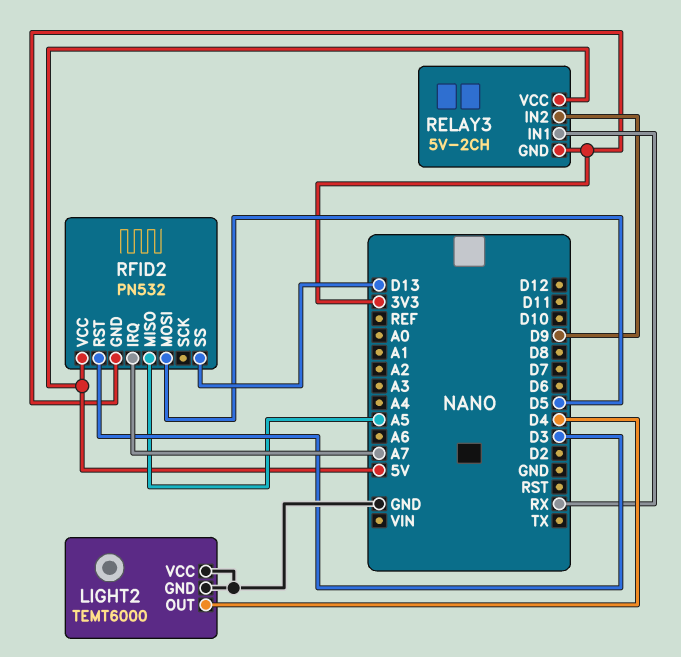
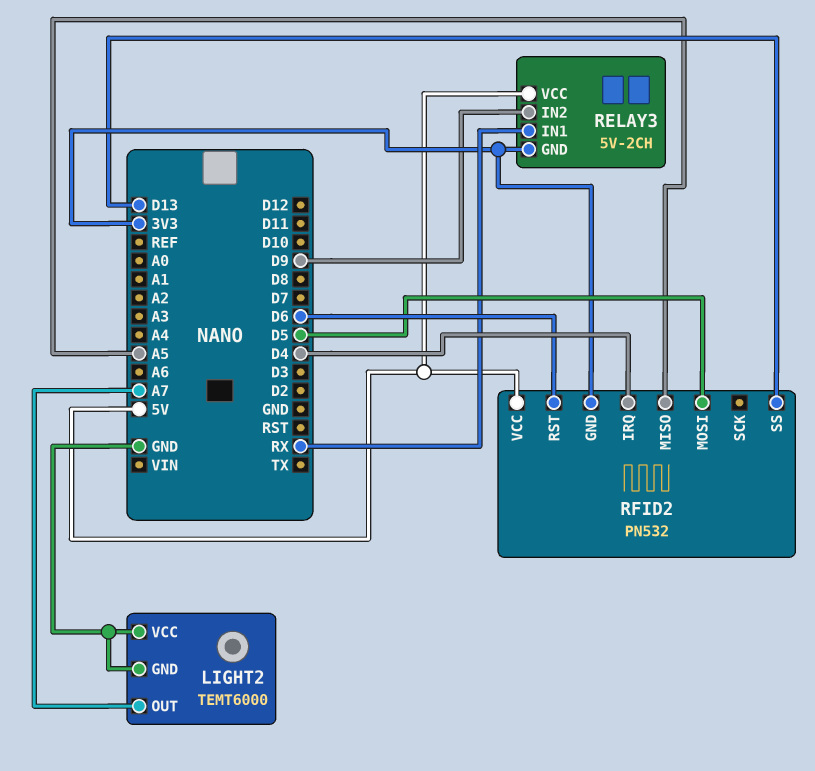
LIGHT2 pin OUT: D4 -> A7
RFID2 pin IRQ: A7 -> D4
RFID2 pin RST: D3 -> D6

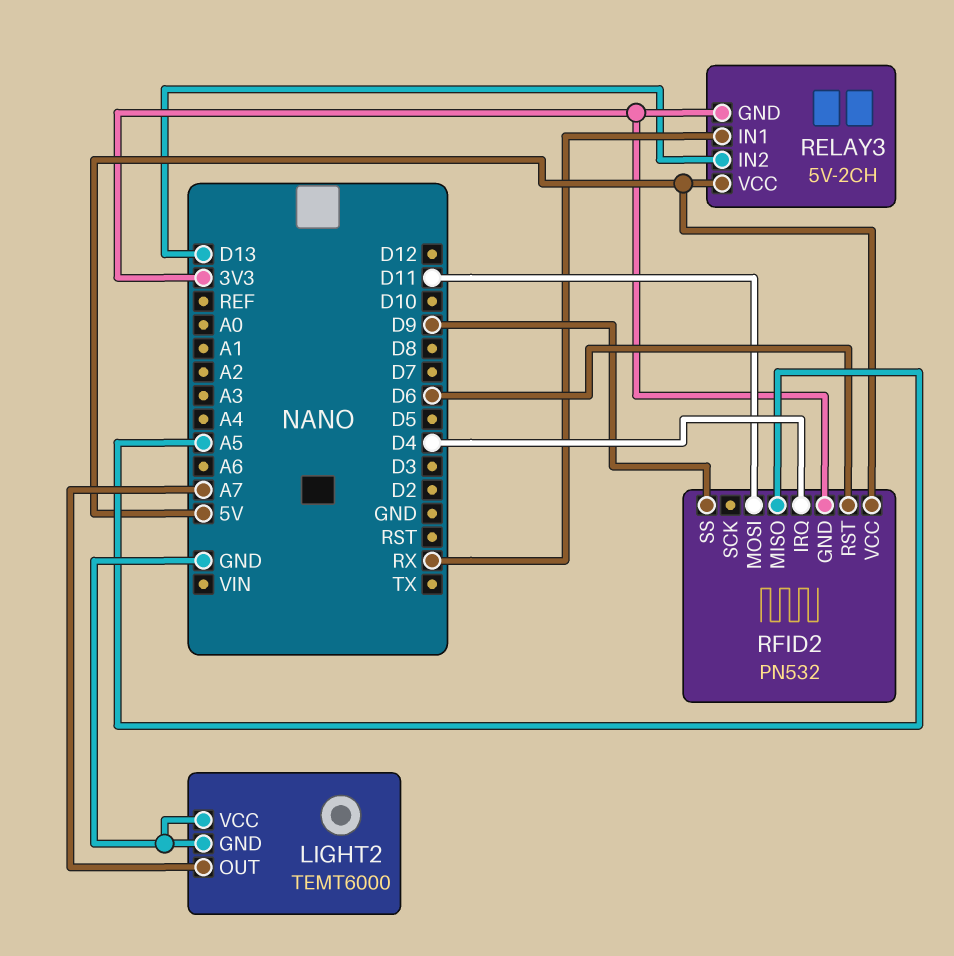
RELAY3 pin IN2: D9 -> D13
RFID2 pin MOSI: D5 -> D11
RFID2 pin SS: D13 -> D9

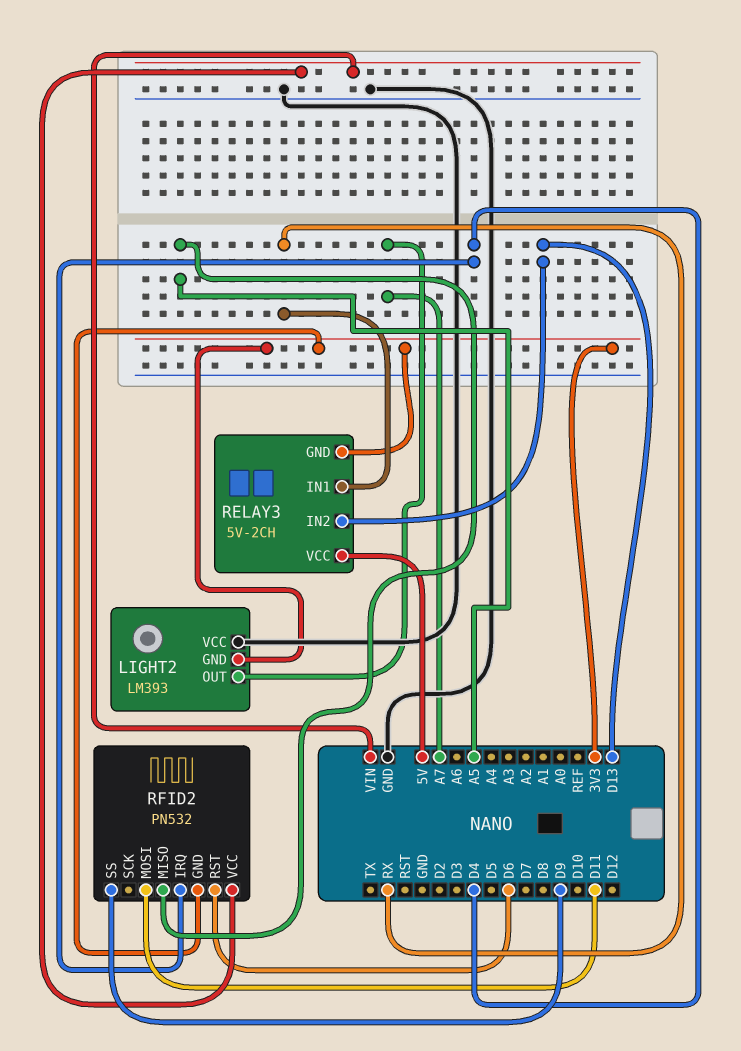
LIGHT2: TEMT6000 -> LM393
LIGHT2 pin GND: GND -> 3V3
RFID2 pin VCC: 5V -> VIN

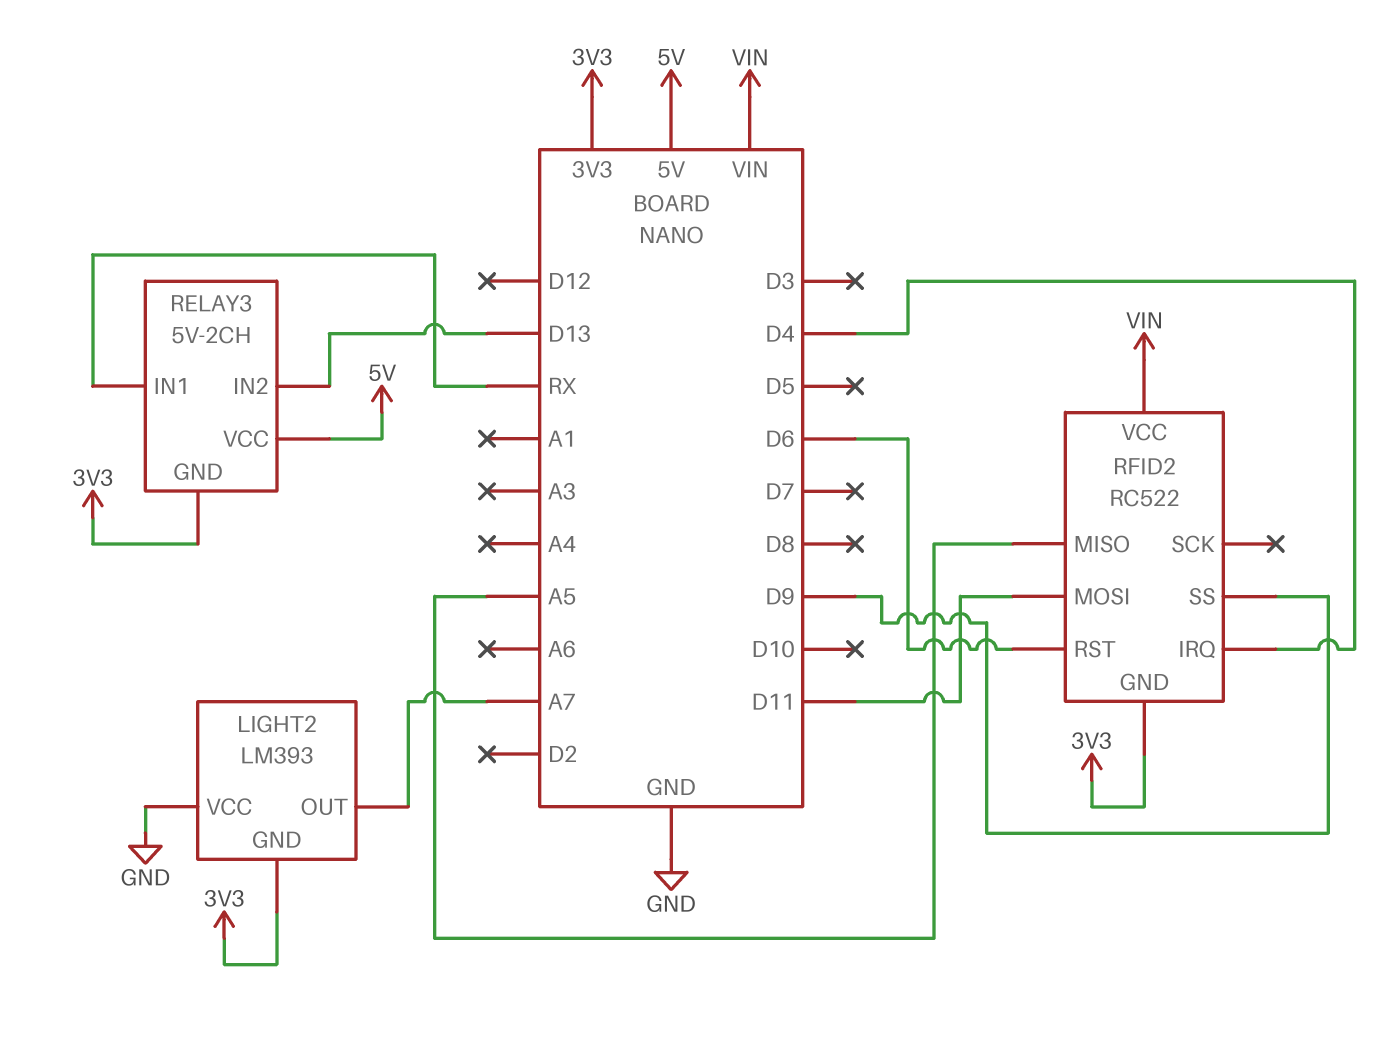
RFID2: PN532 -> RC522

